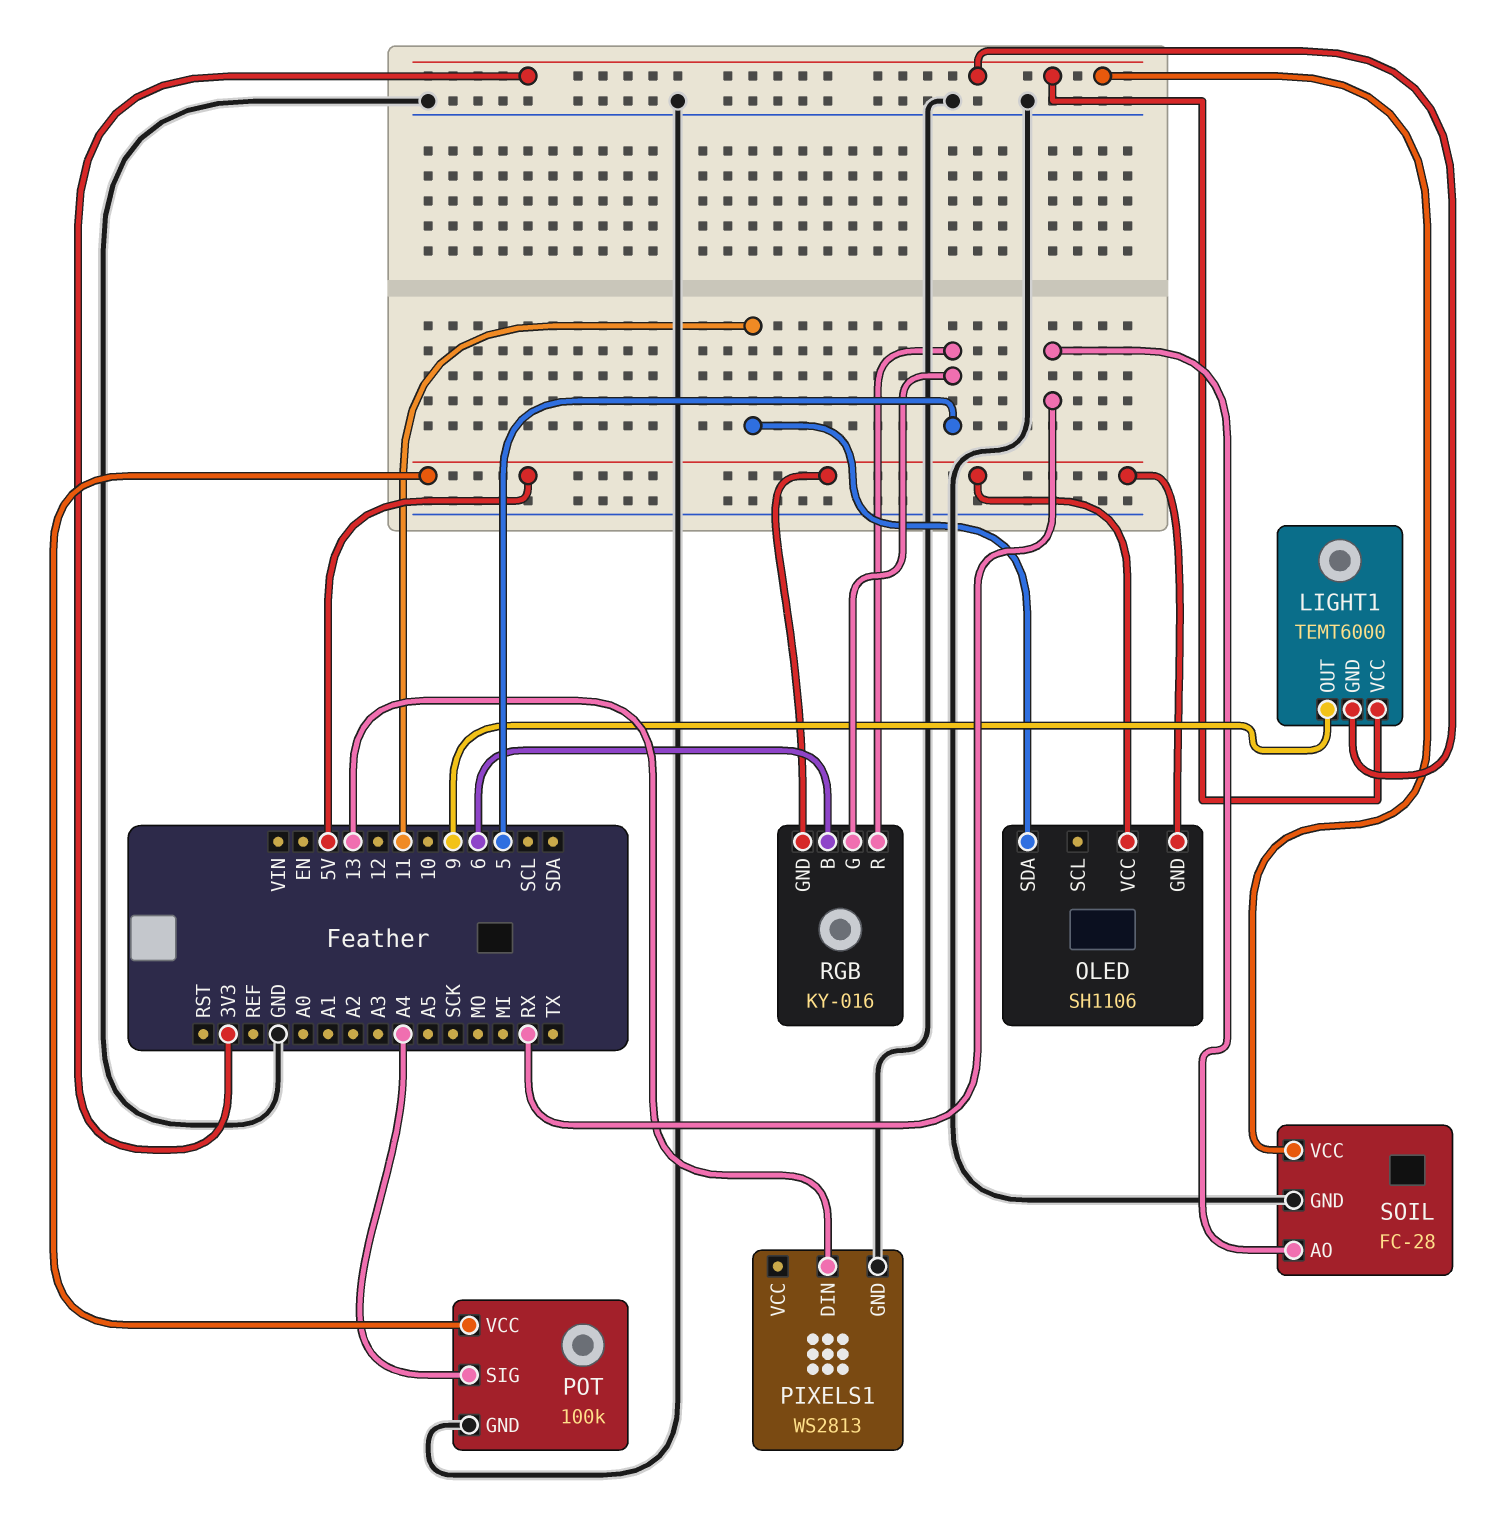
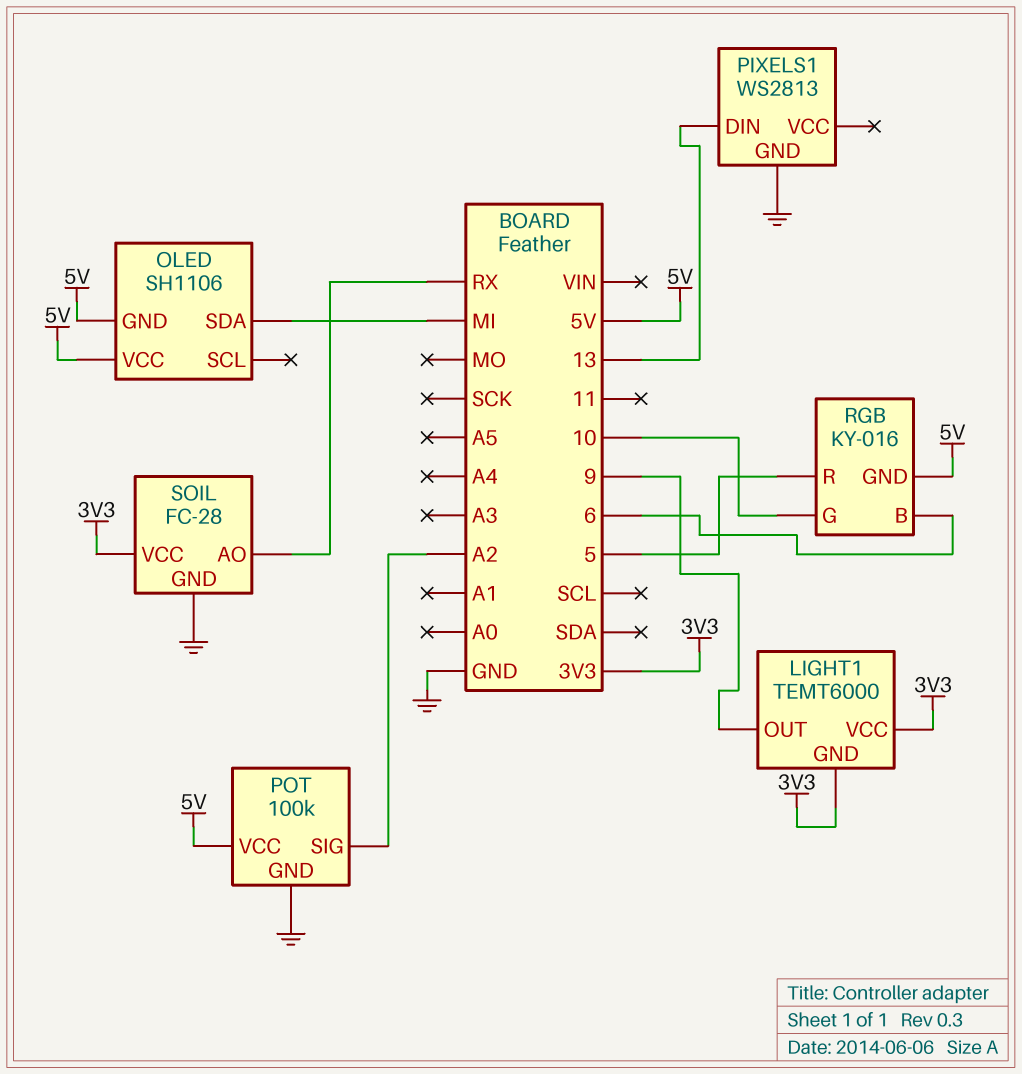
OLED pin SDA: 11 -> MI
POT pin SIG: A4 -> A2
RGB pin G: 5 -> 10

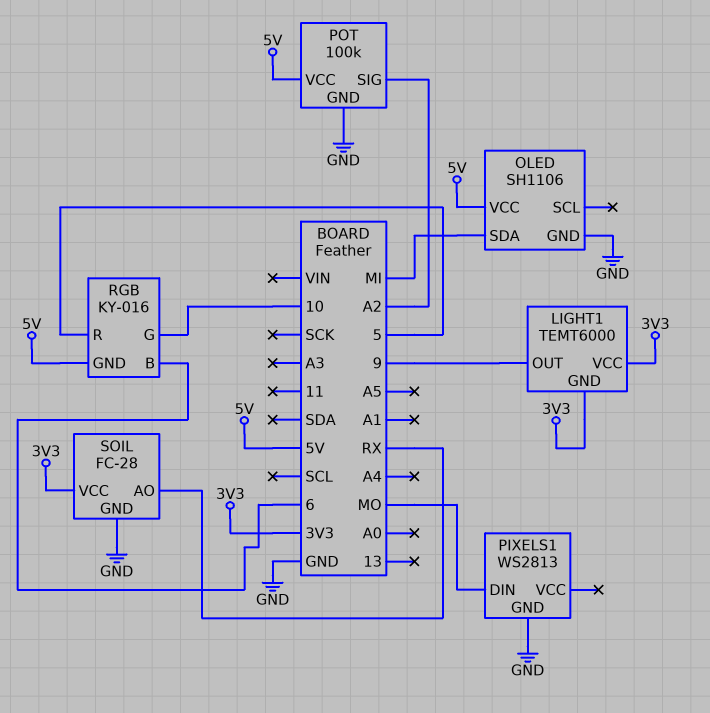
OLED pin GND: 5V -> GND
PIXELS1 pin DIN: 13 -> MO

